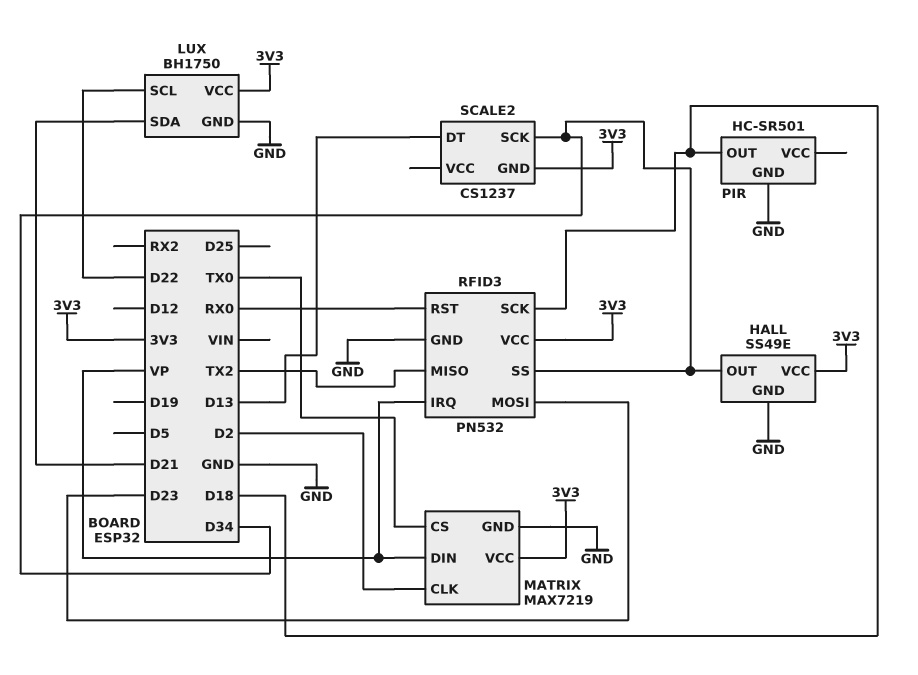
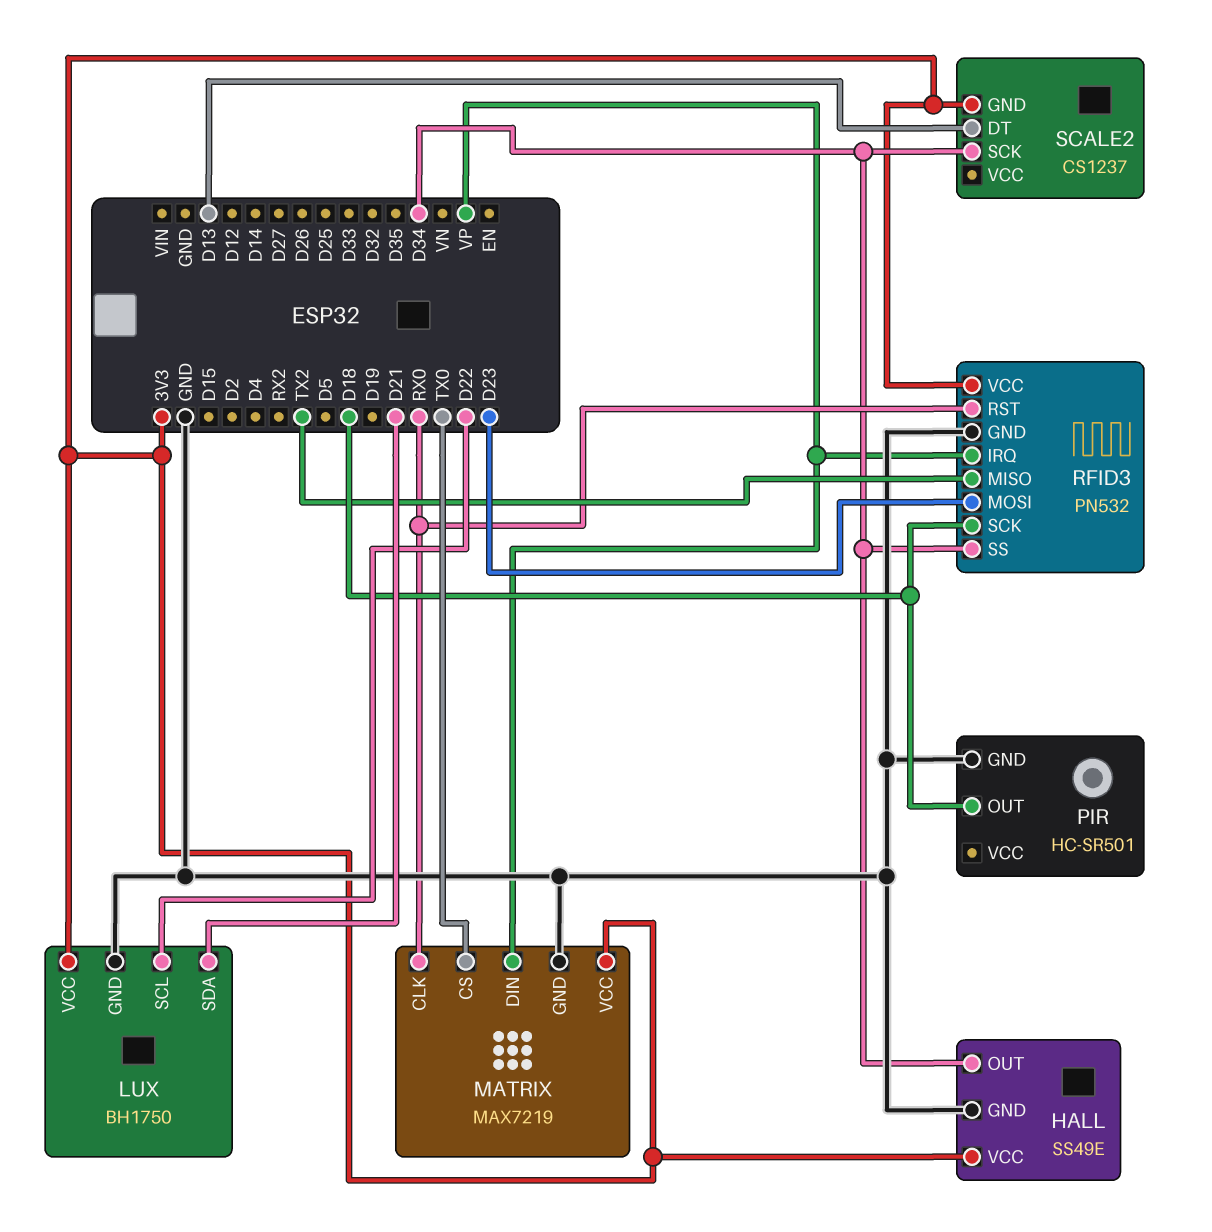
MATRIX pin CLK: D2 -> RX0

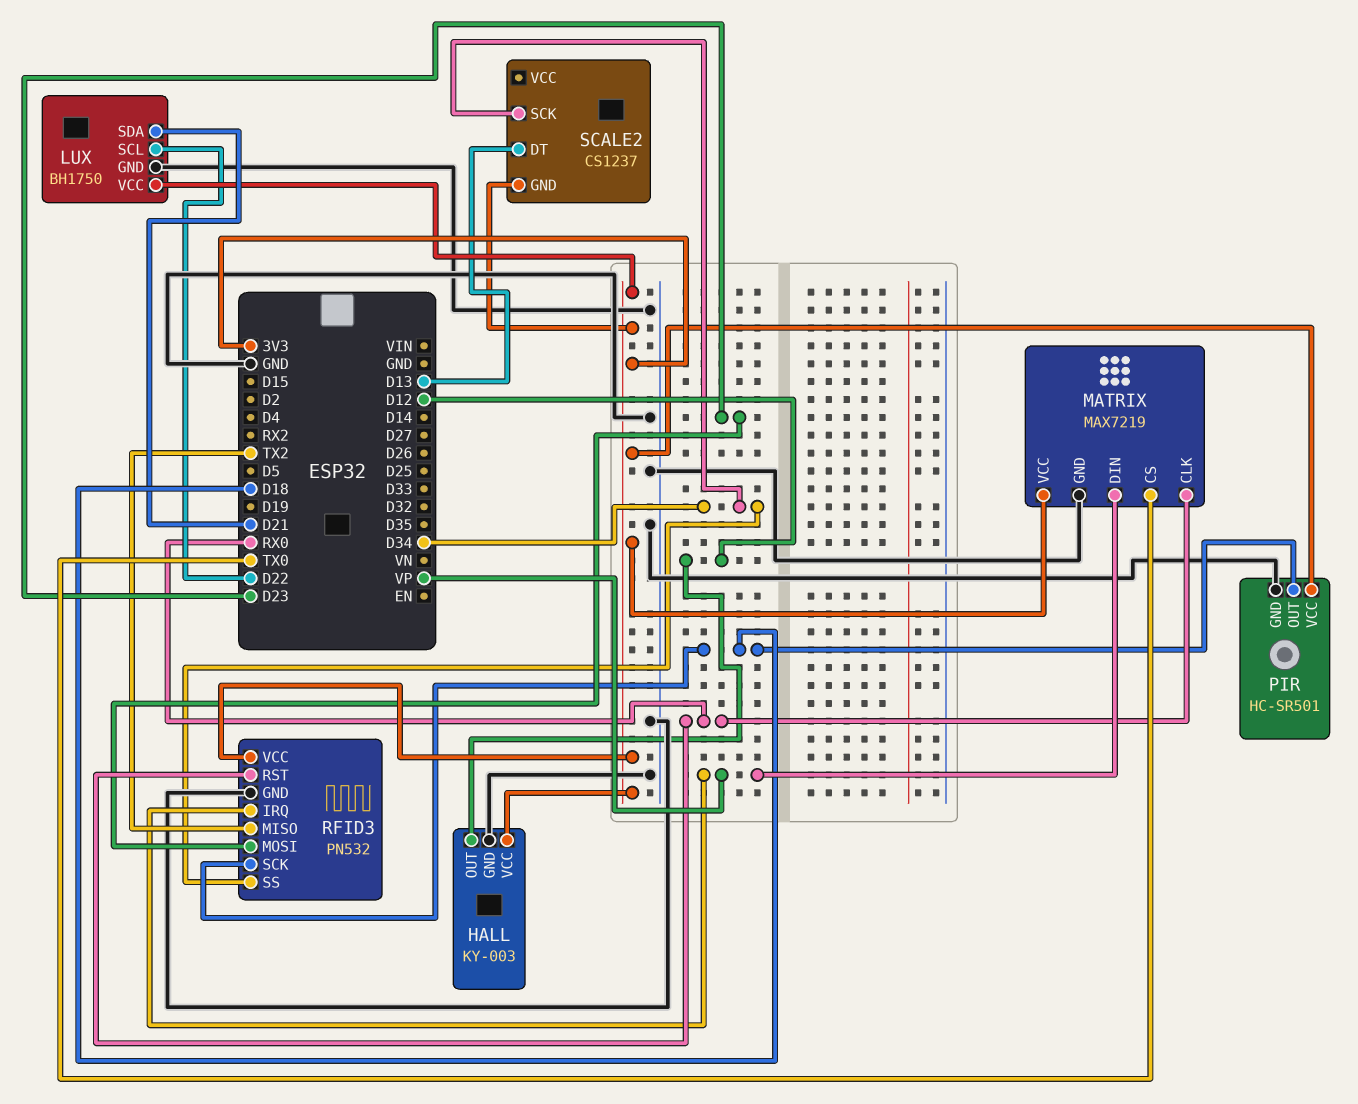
HALL: SS49E -> KY-003
HALL pin OUT: D34 -> D12
PIR pin VCC: none -> 3V3

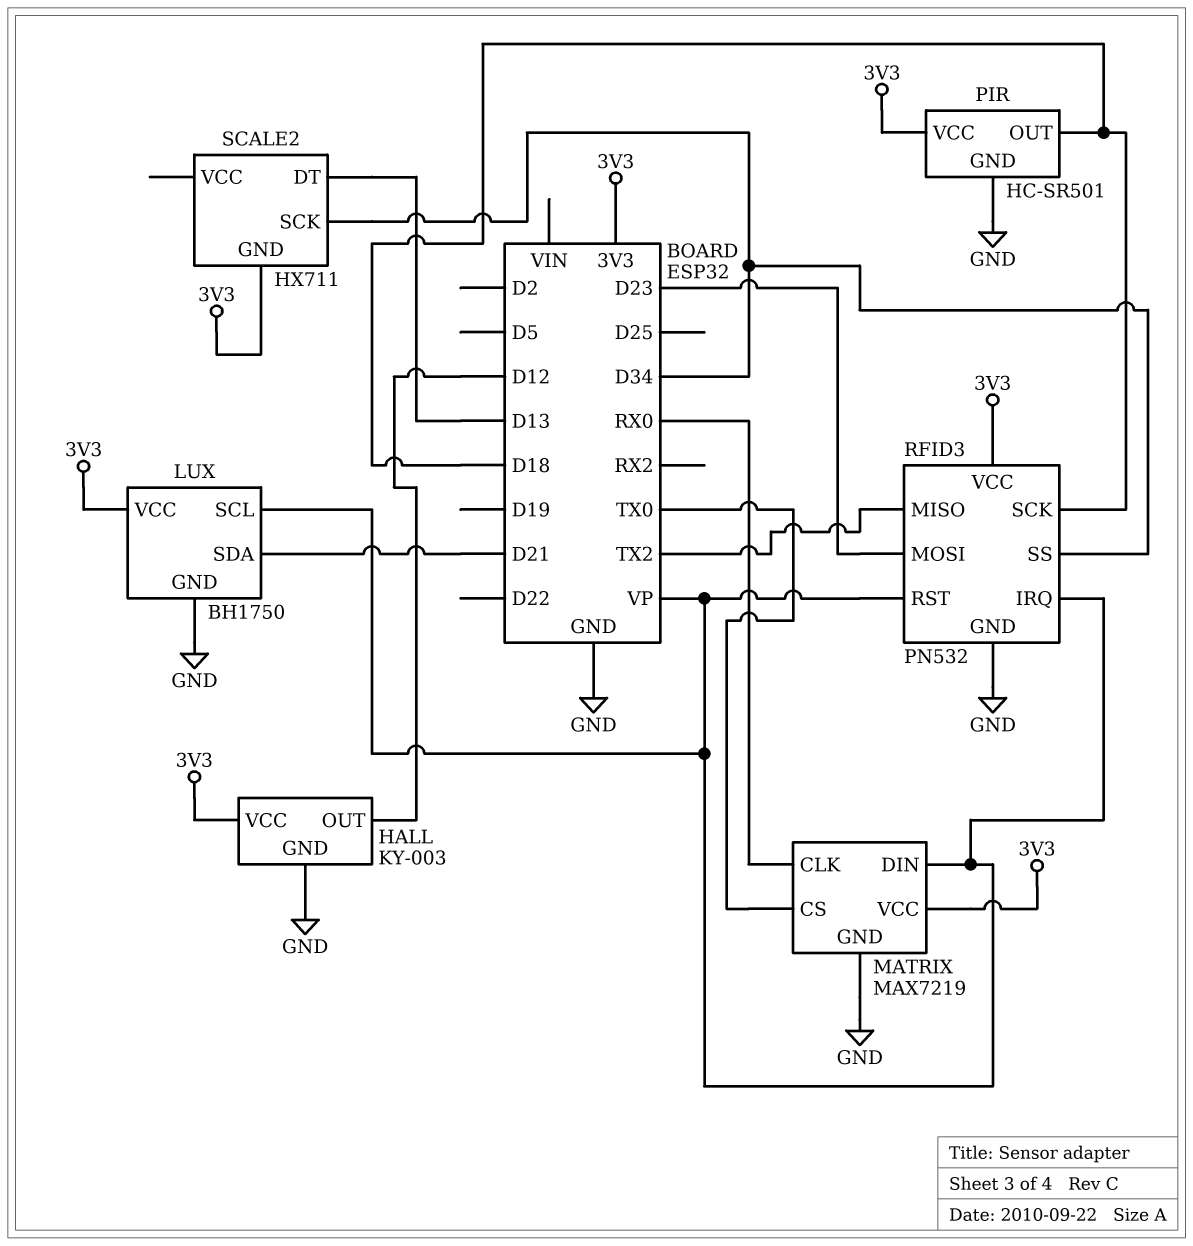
LUX pin SCL: D22 -> VP
RFID3 pin RST: RX0 -> VP
SCALE2: CS1237 -> HX711

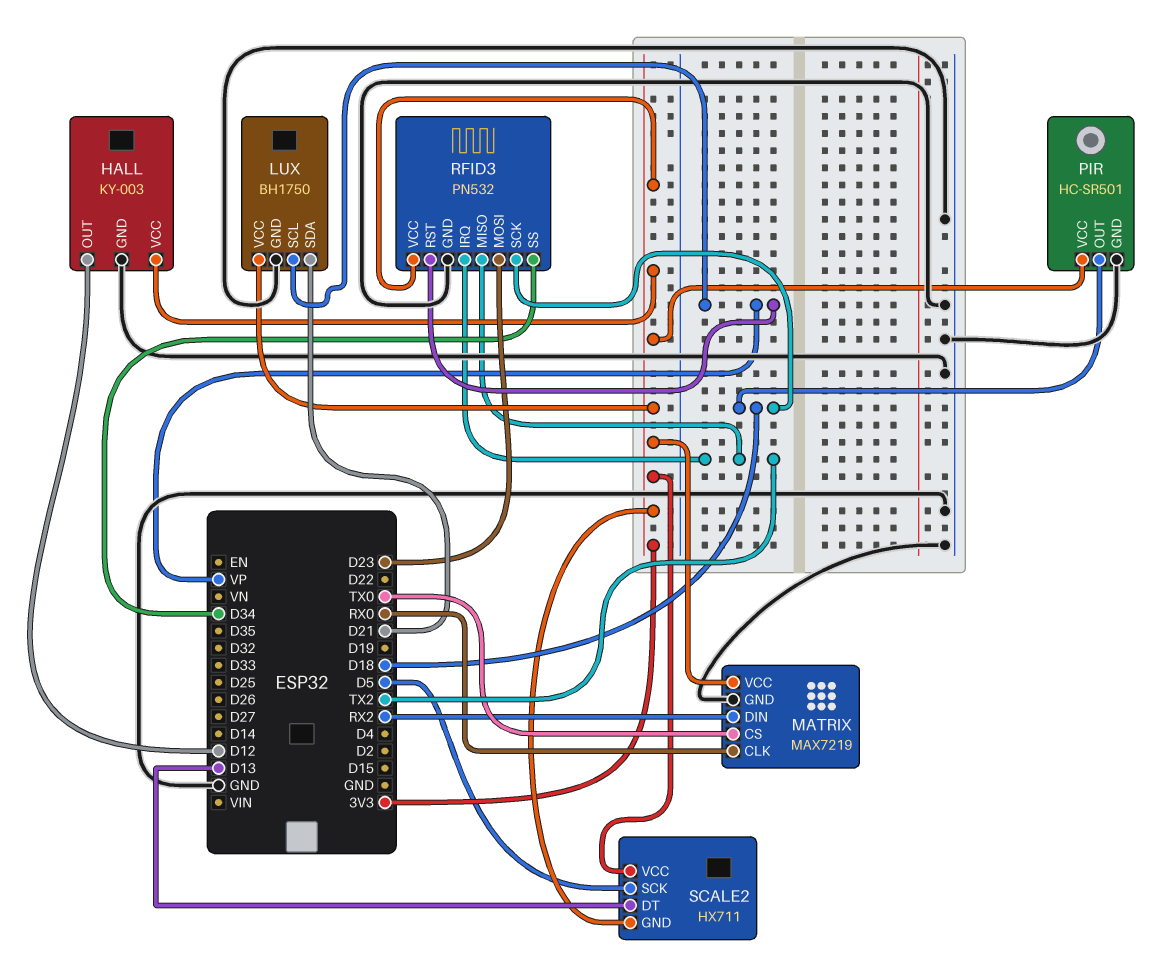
MATRIX pin DIN: VP -> RX2
RFID3 pin IRQ: VP -> TX2
SCALE2 pin SCK: D34 -> D5
SCALE2 pin VCC: none -> 3V3

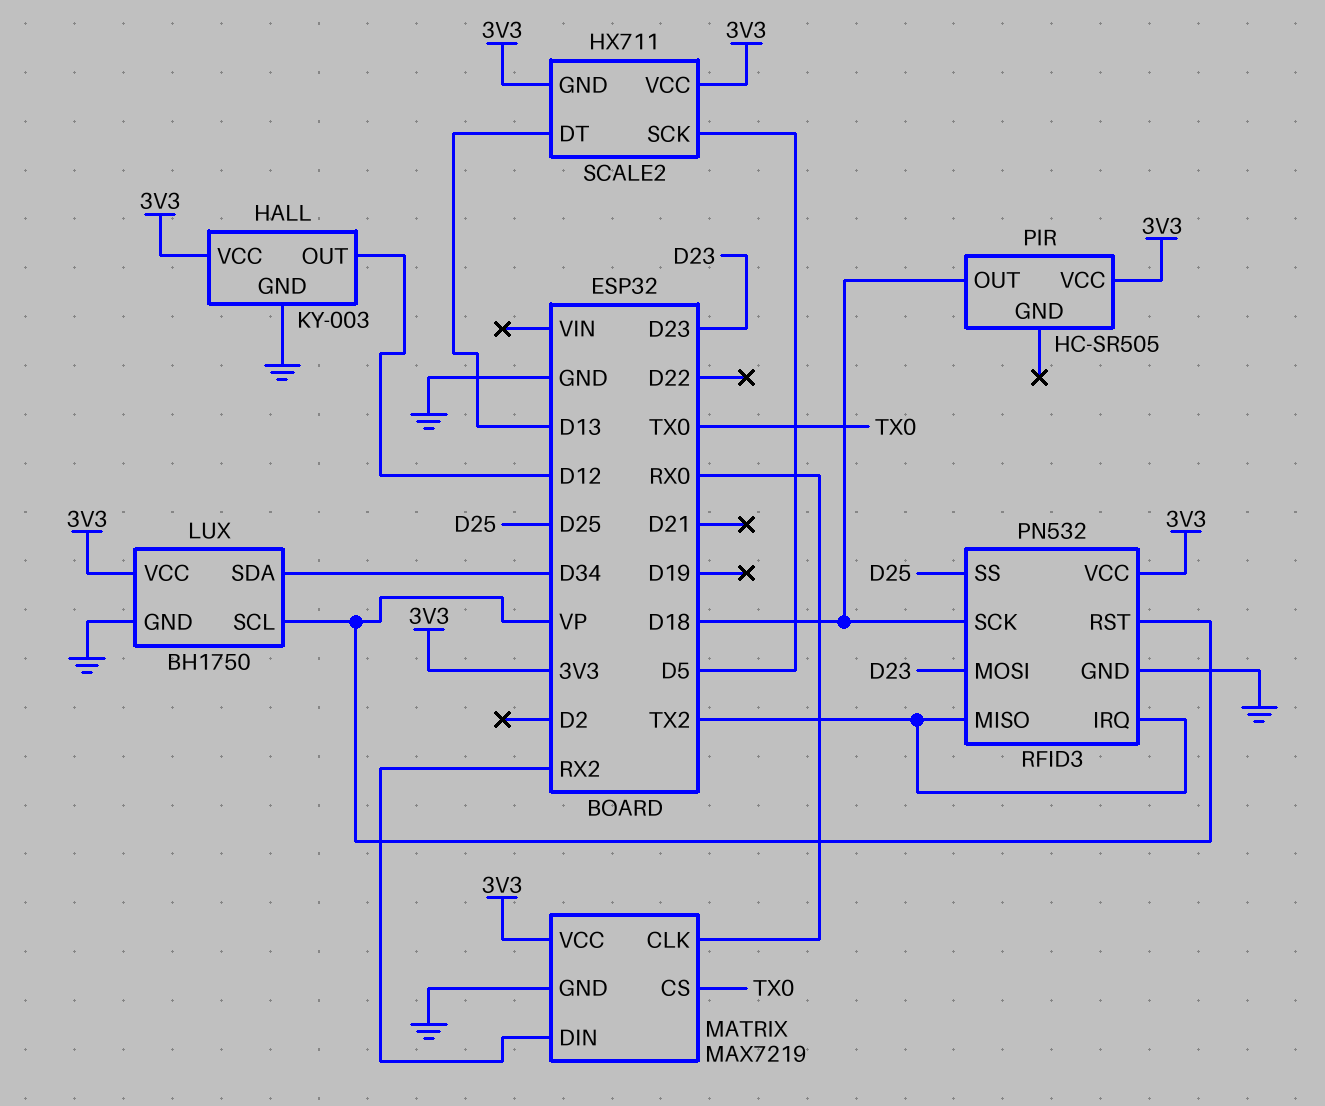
LUX pin SDA: D21 -> D34
PIR: HC-SR501 -> HC-SR505
PIR pin GND: GND -> none
RFID3 pin SS: D34 -> D25

